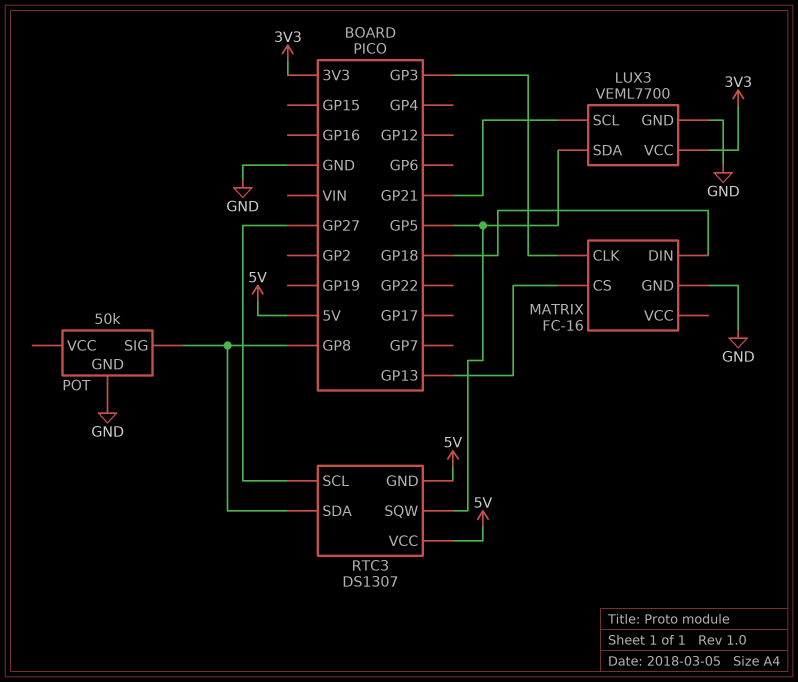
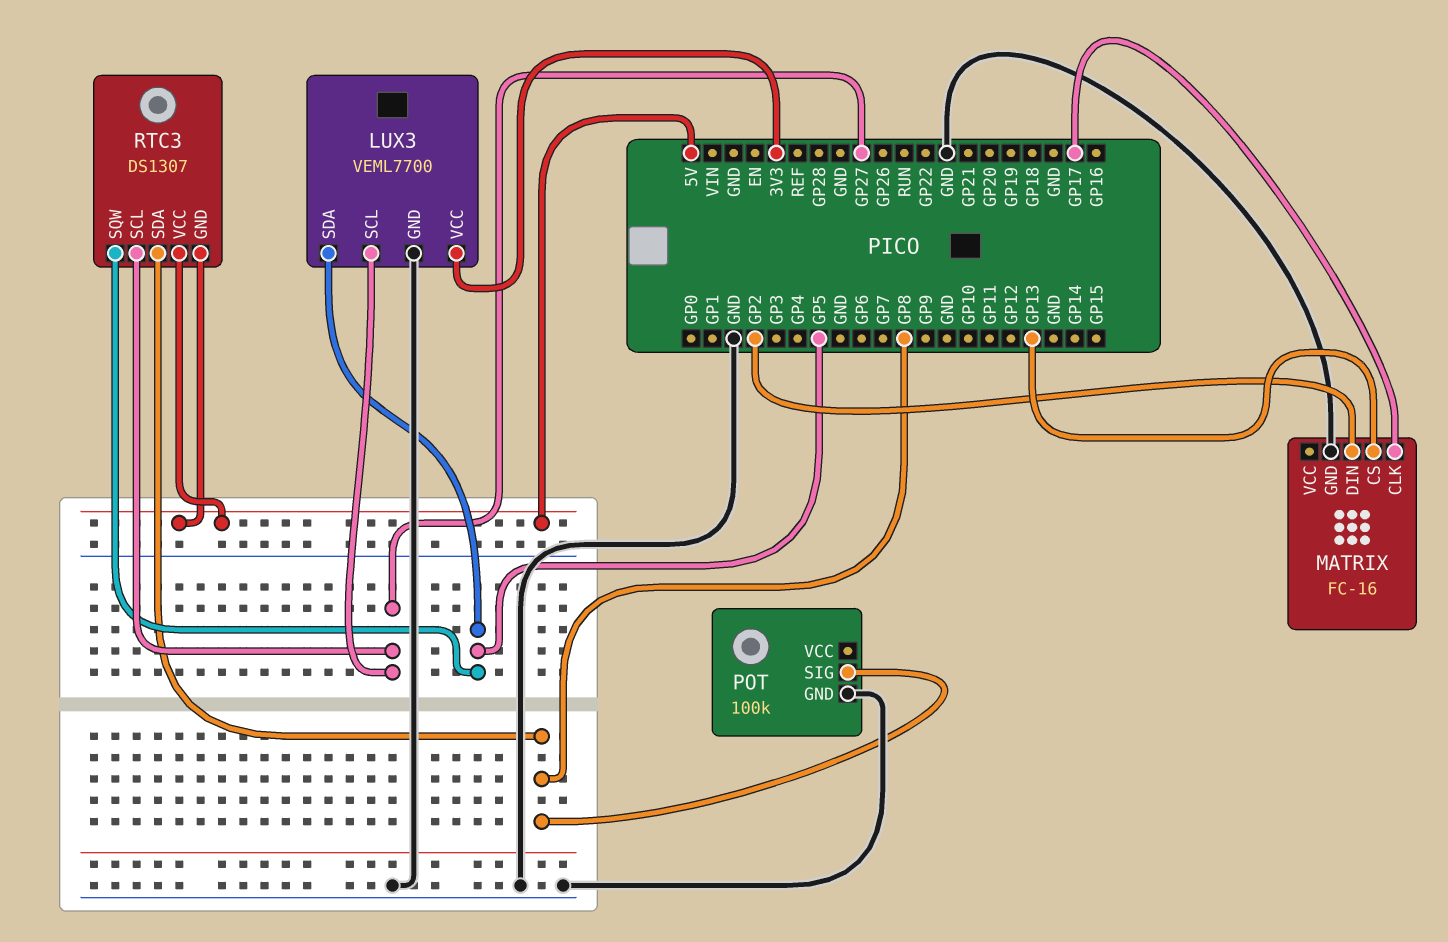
LUX3 pin SCL: GP21 -> GP27
MATRIX pin CLK: GP3 -> GP17
MATRIX pin DIN: GP18 -> GP2
POT: 50k -> 100k

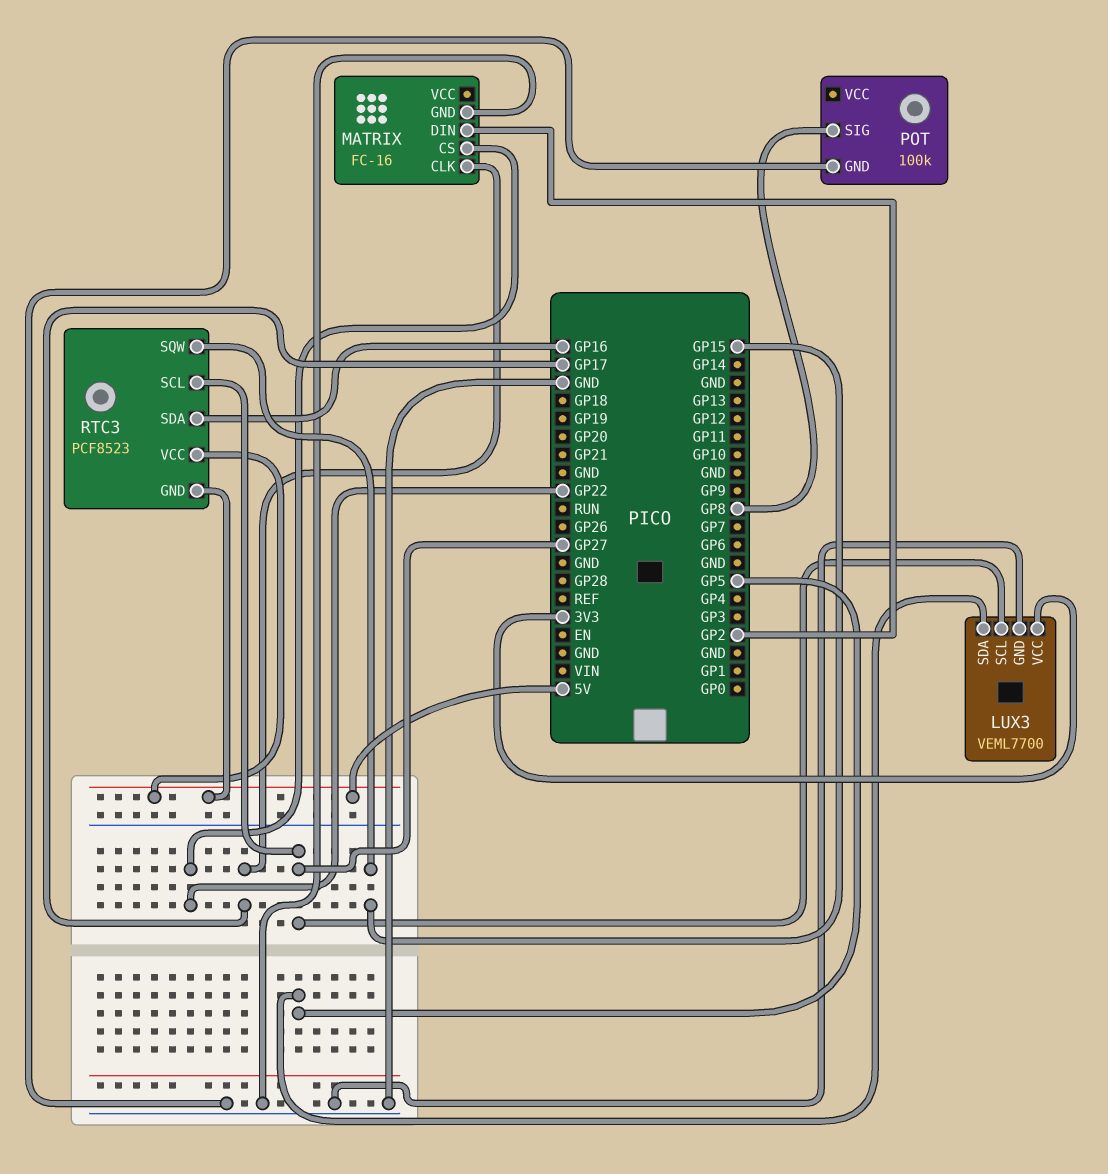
MATRIX pin CS: GP13 -> GP22
RTC3: DS1307 -> PCF8523
RTC3 pin SDA: GP8 -> GP16
RTC3 pin SQW: GP5 -> GP15

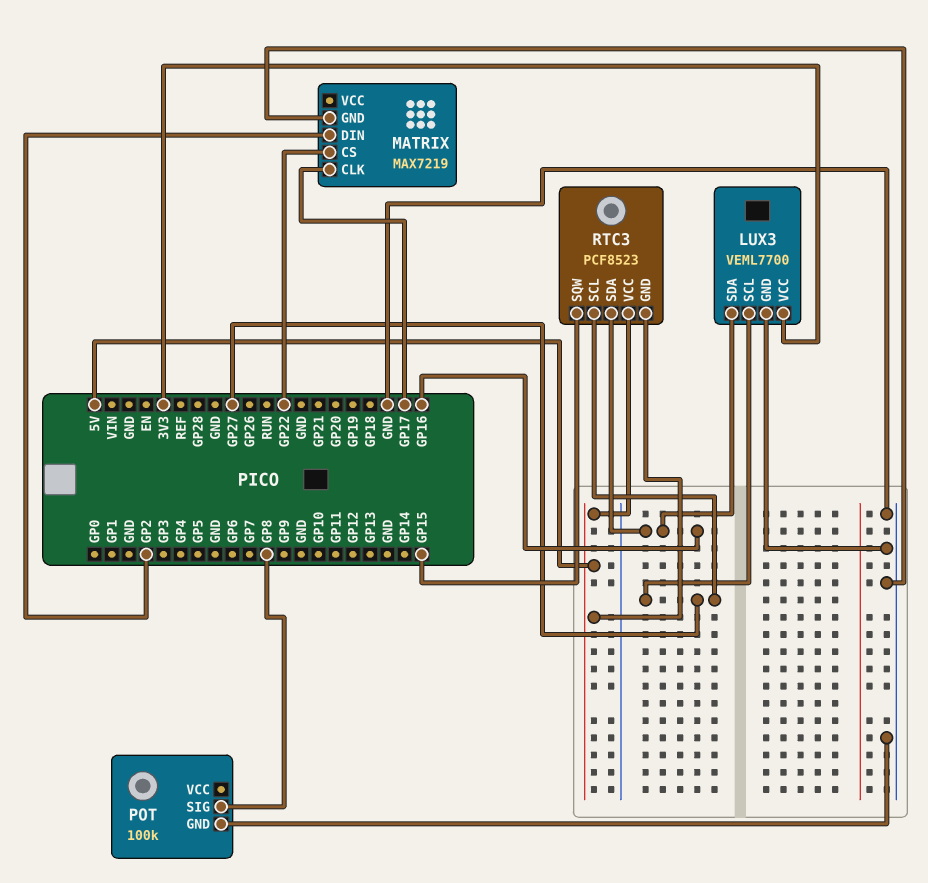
LUX3 pin SDA: GP5 -> GP16
MATRIX: FC-16 -> MAX7219

